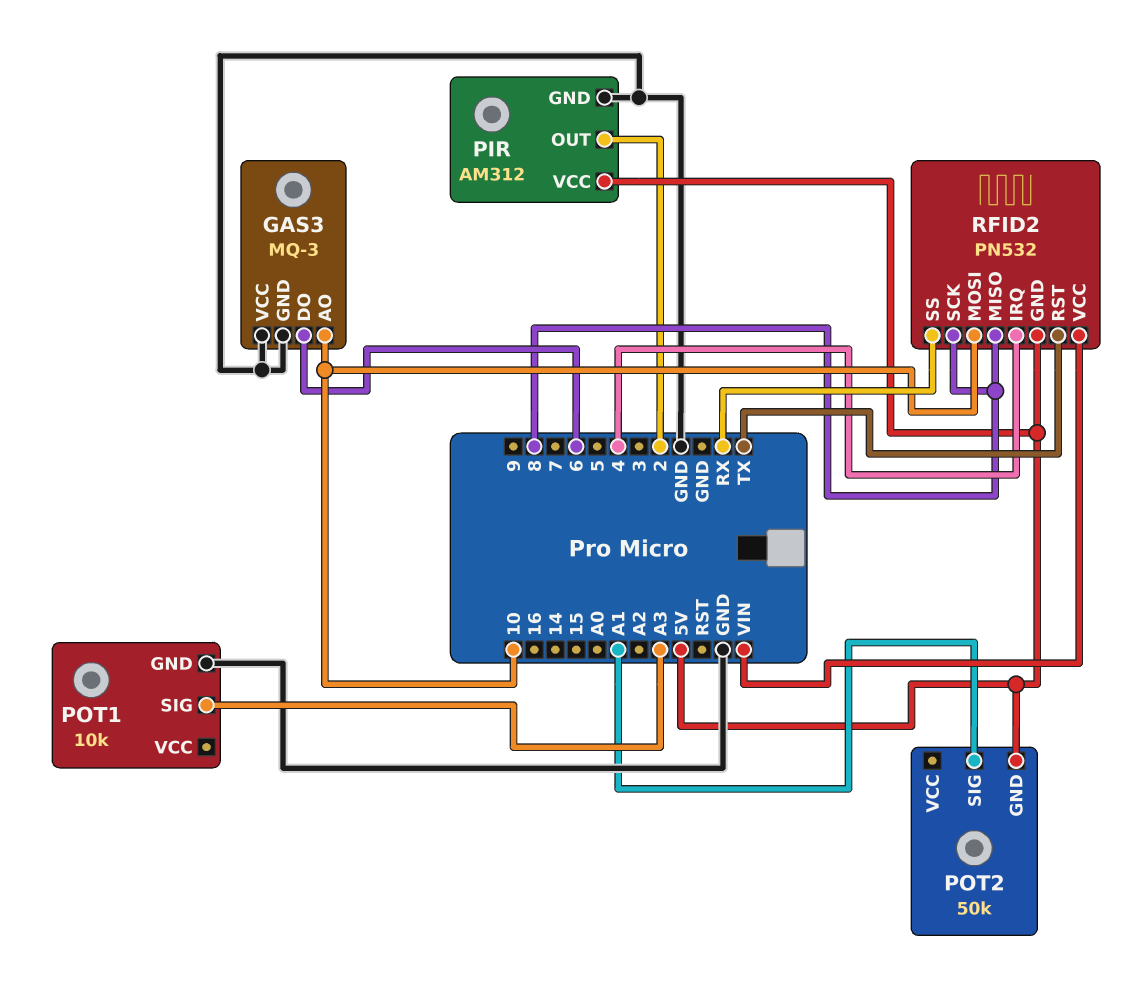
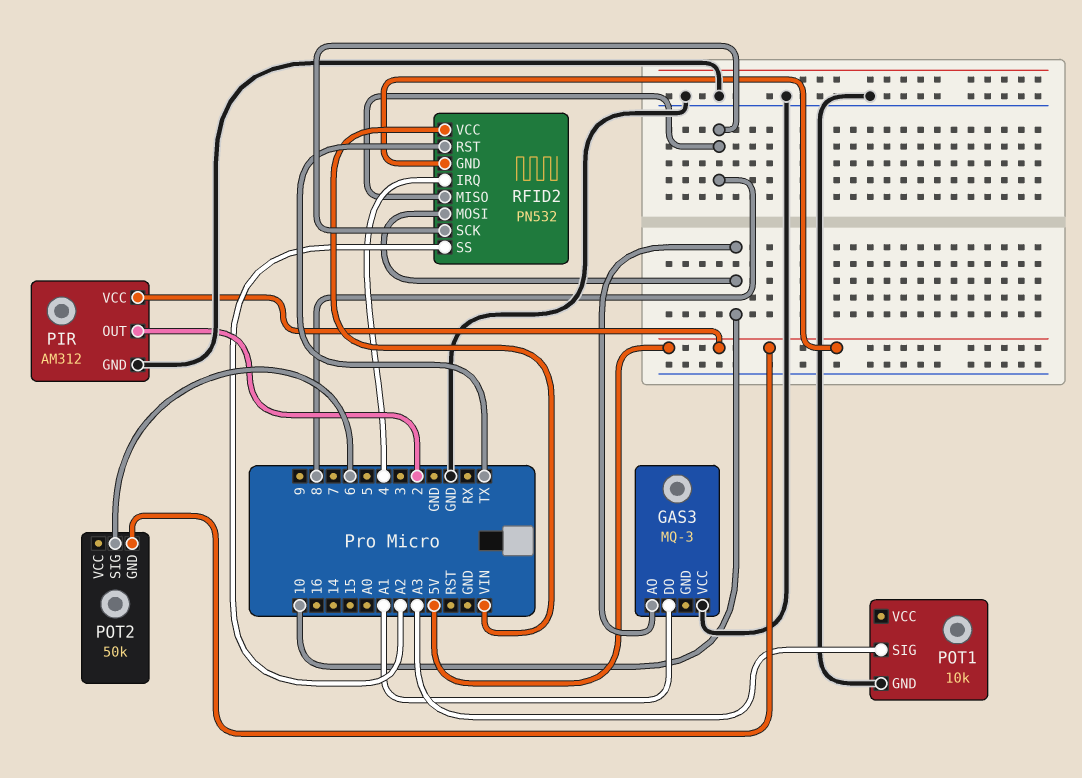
GAS3 pin DO: 6 -> A1
GAS3 pin GND: GND -> none
POT2 pin SIG: A1 -> 6
RFID2 pin SS: RX -> A2

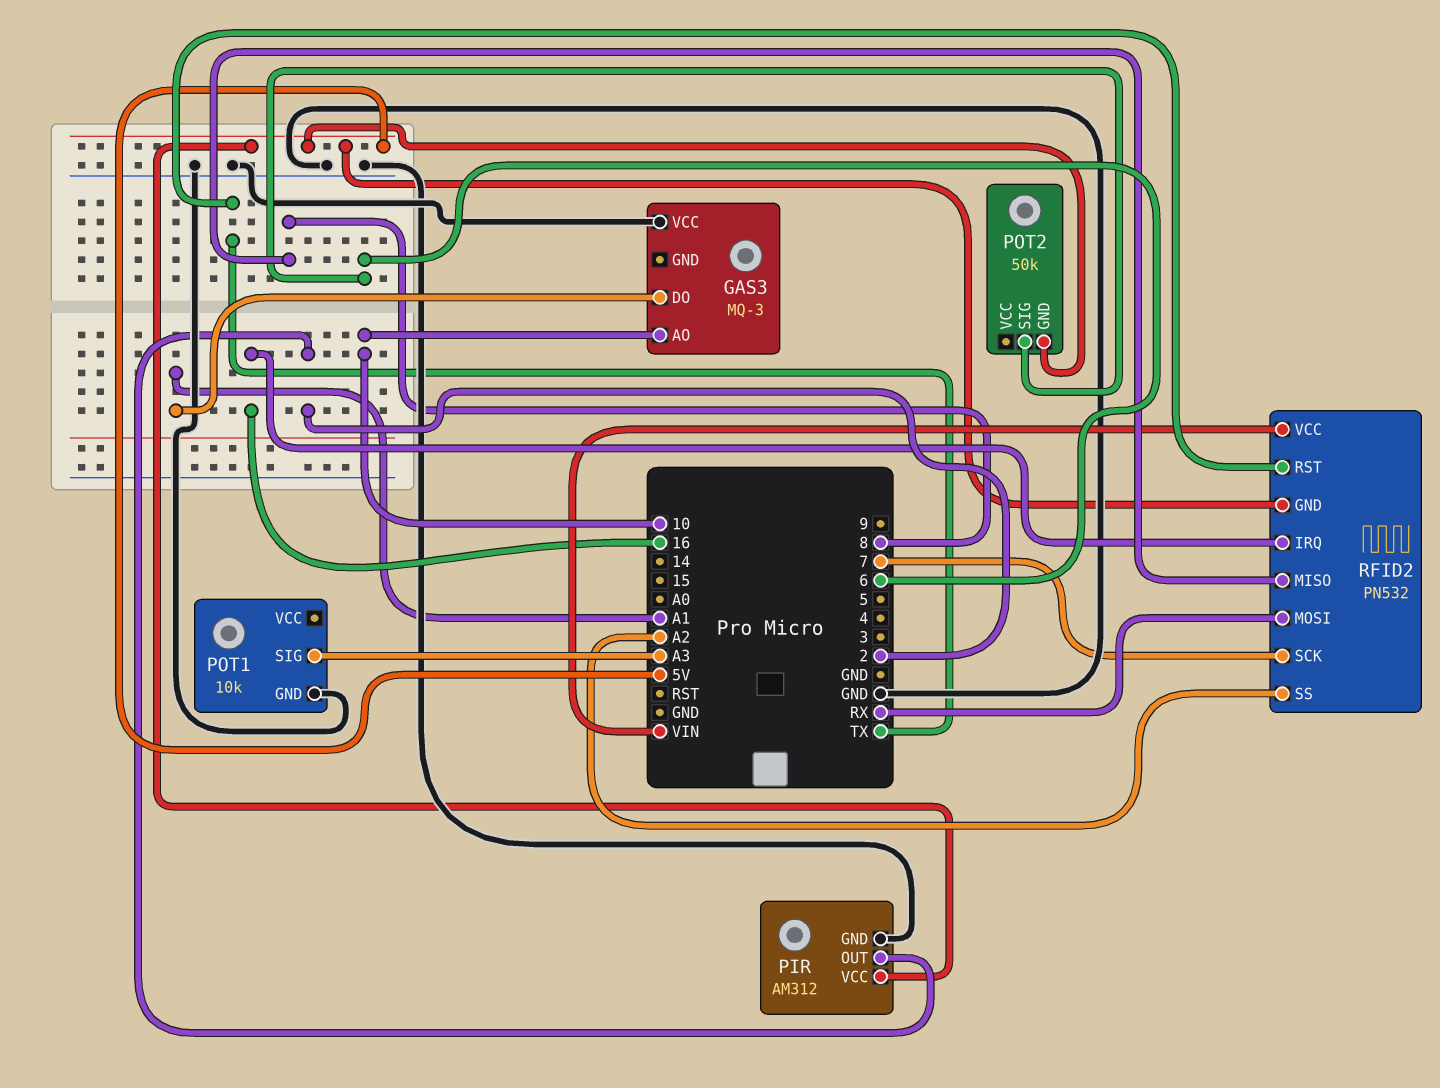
RFID2 pin IRQ: 4 -> 16
RFID2 pin MOSI: 10 -> RX
RFID2 pin SCK: 8 -> 7

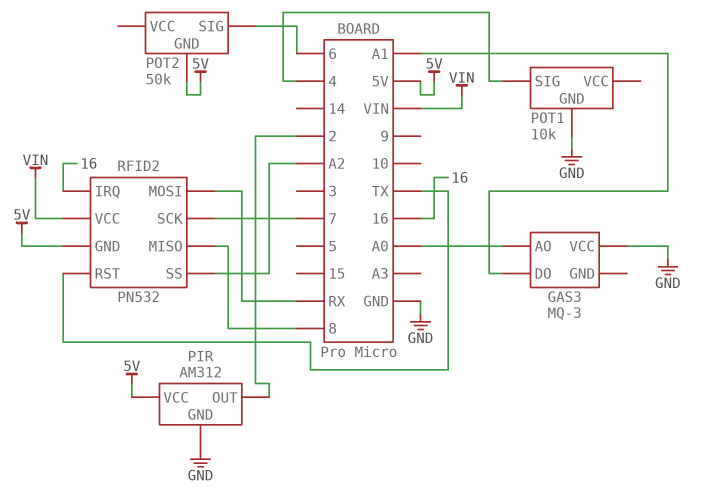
GAS3 pin AO: 10 -> A0
POT1 pin SIG: A3 -> 4

